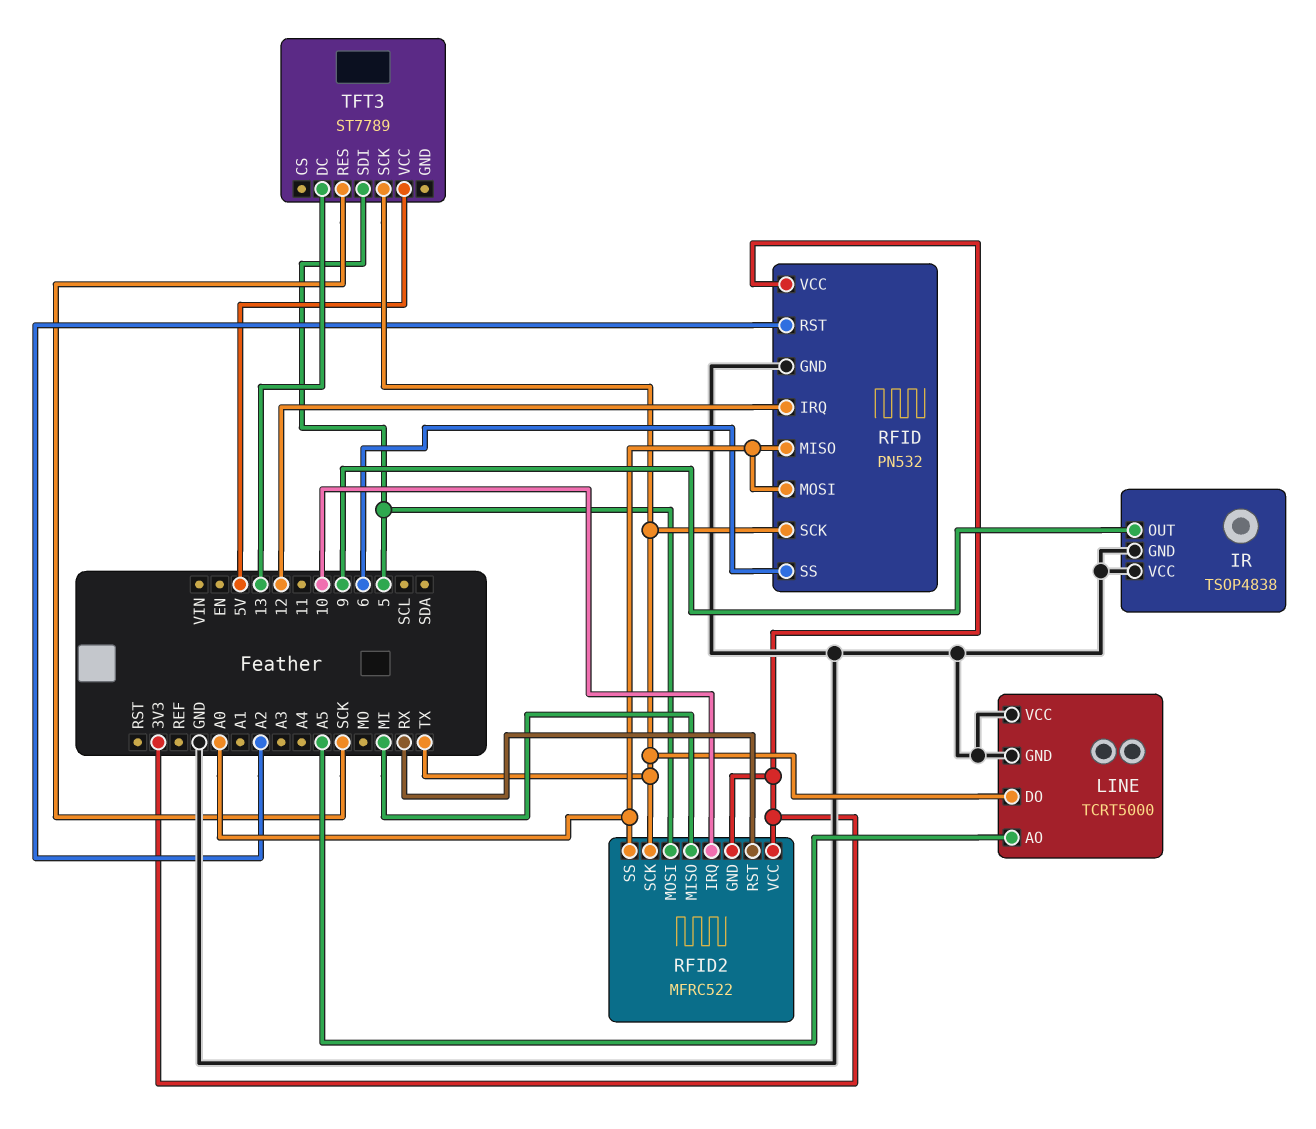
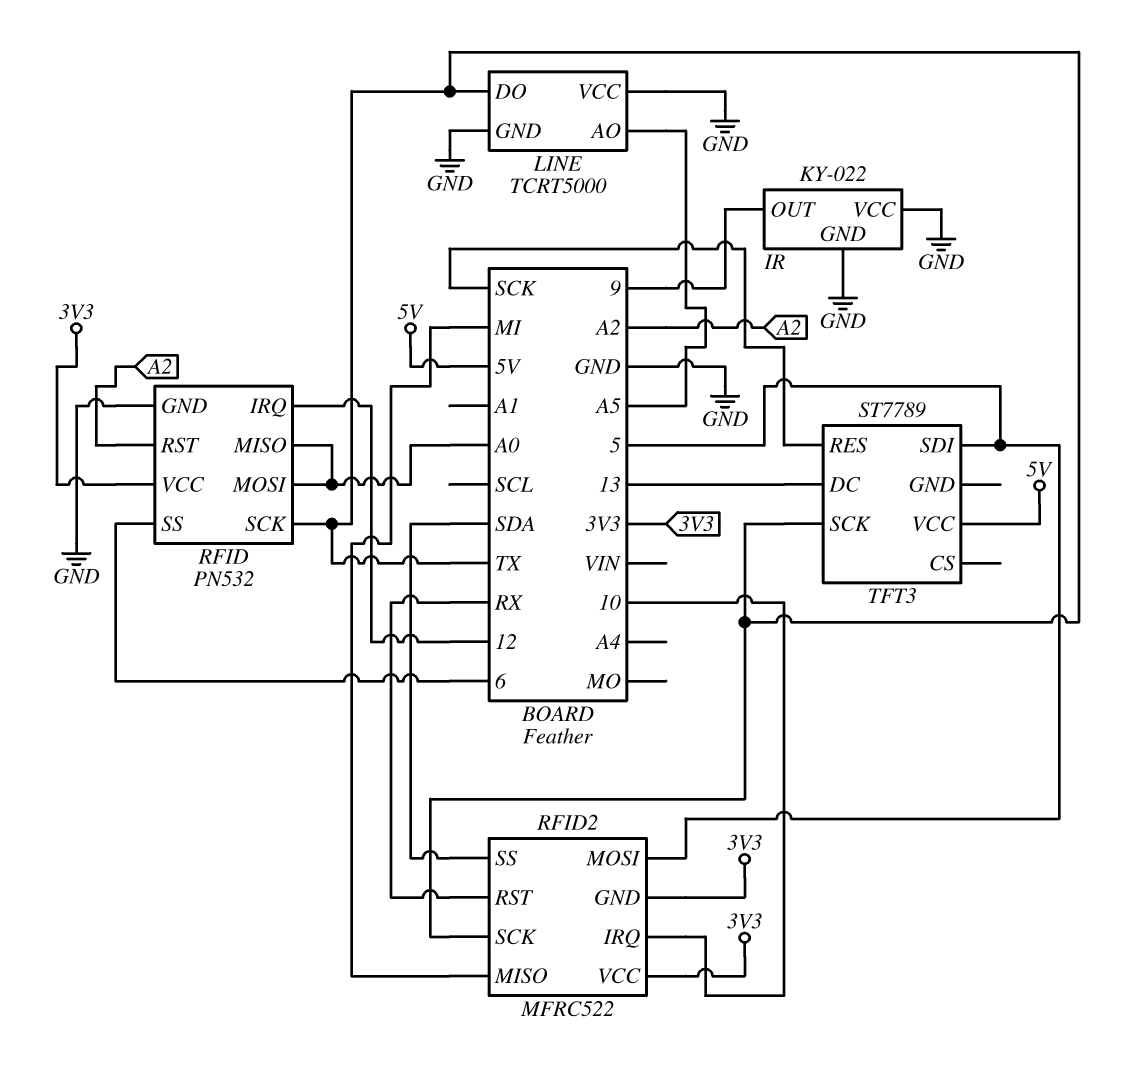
IR: TSOP4838 -> KY-022
RFID2 pin SS: A0 -> SDA

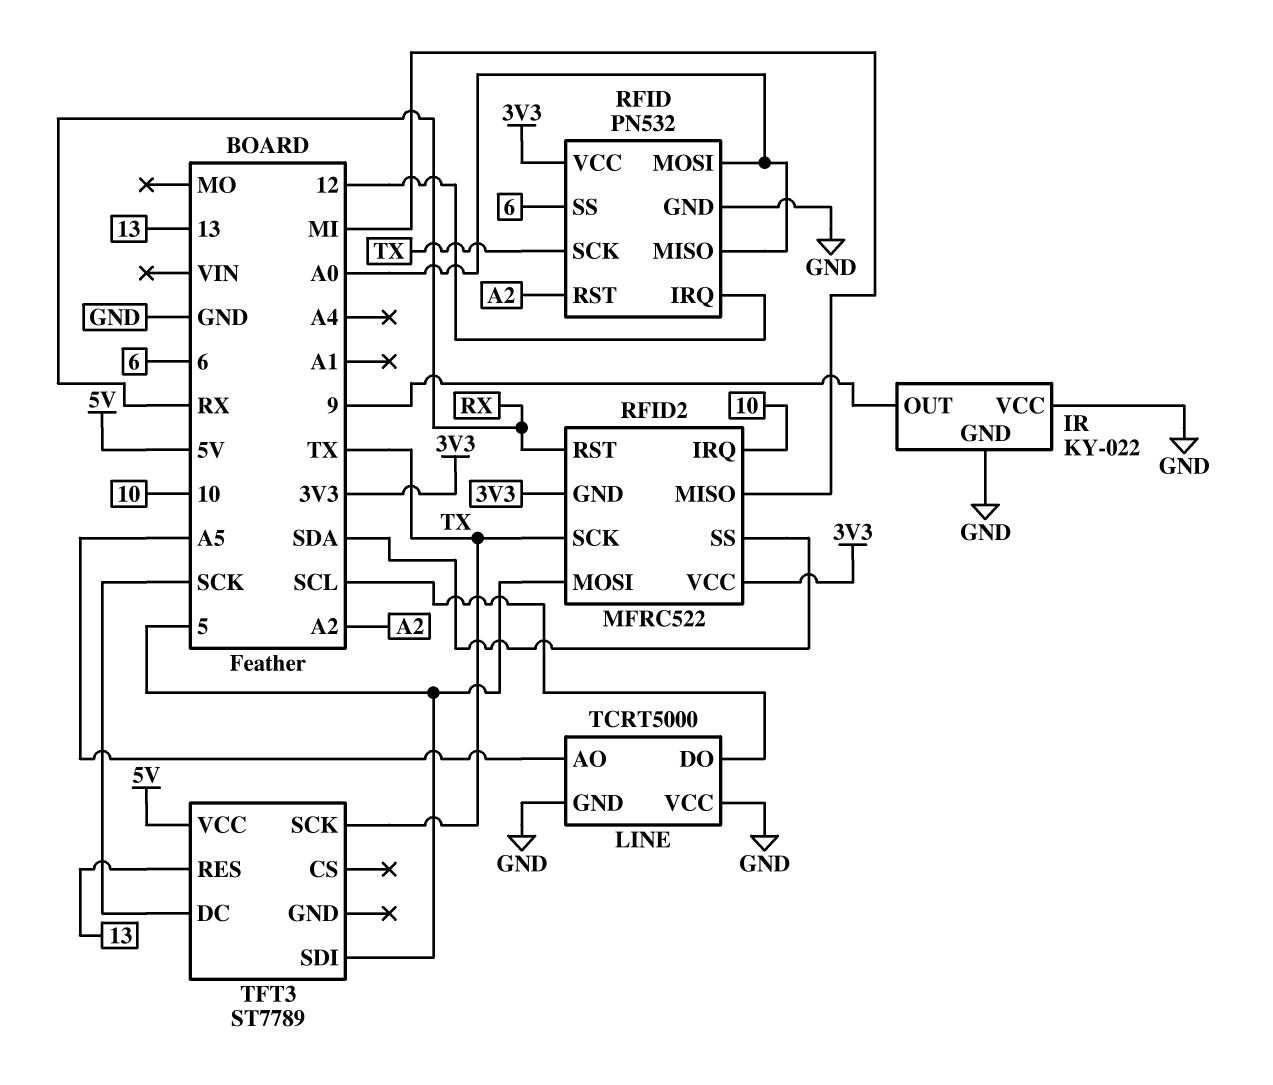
LINE pin DO: TX -> SCL
TFT3 pin DC: 13 -> SCK
TFT3 pin RES: SCK -> 13

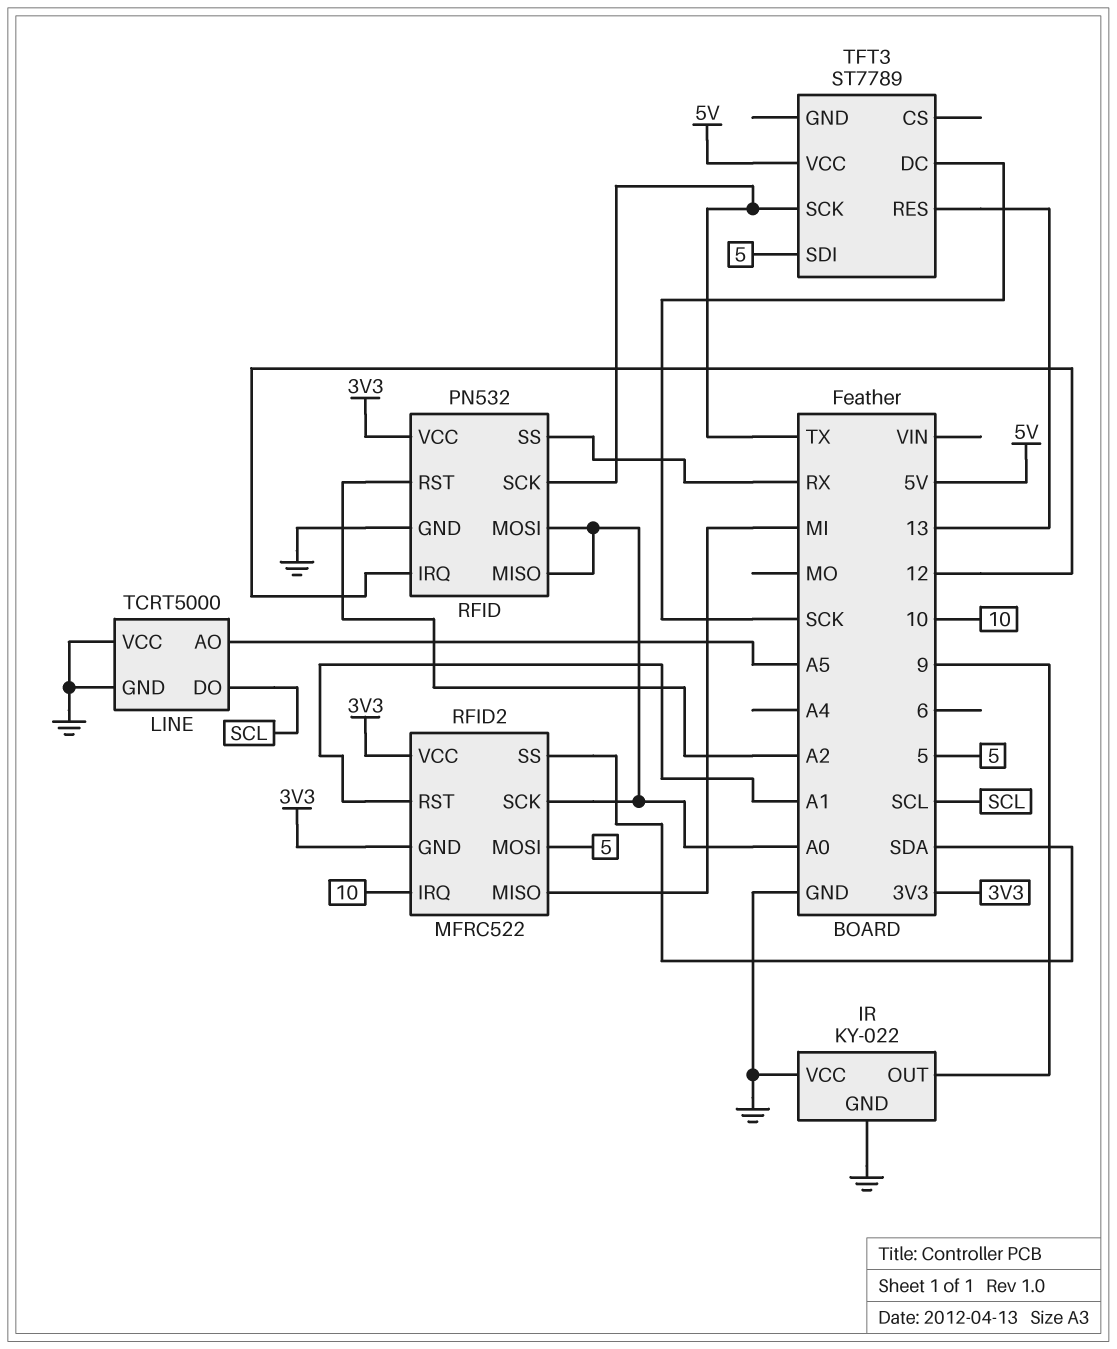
RFID pin SS: 6 -> RX
RFID2 pin RST: RX -> A1
RFID2 pin SCK: TX -> A0

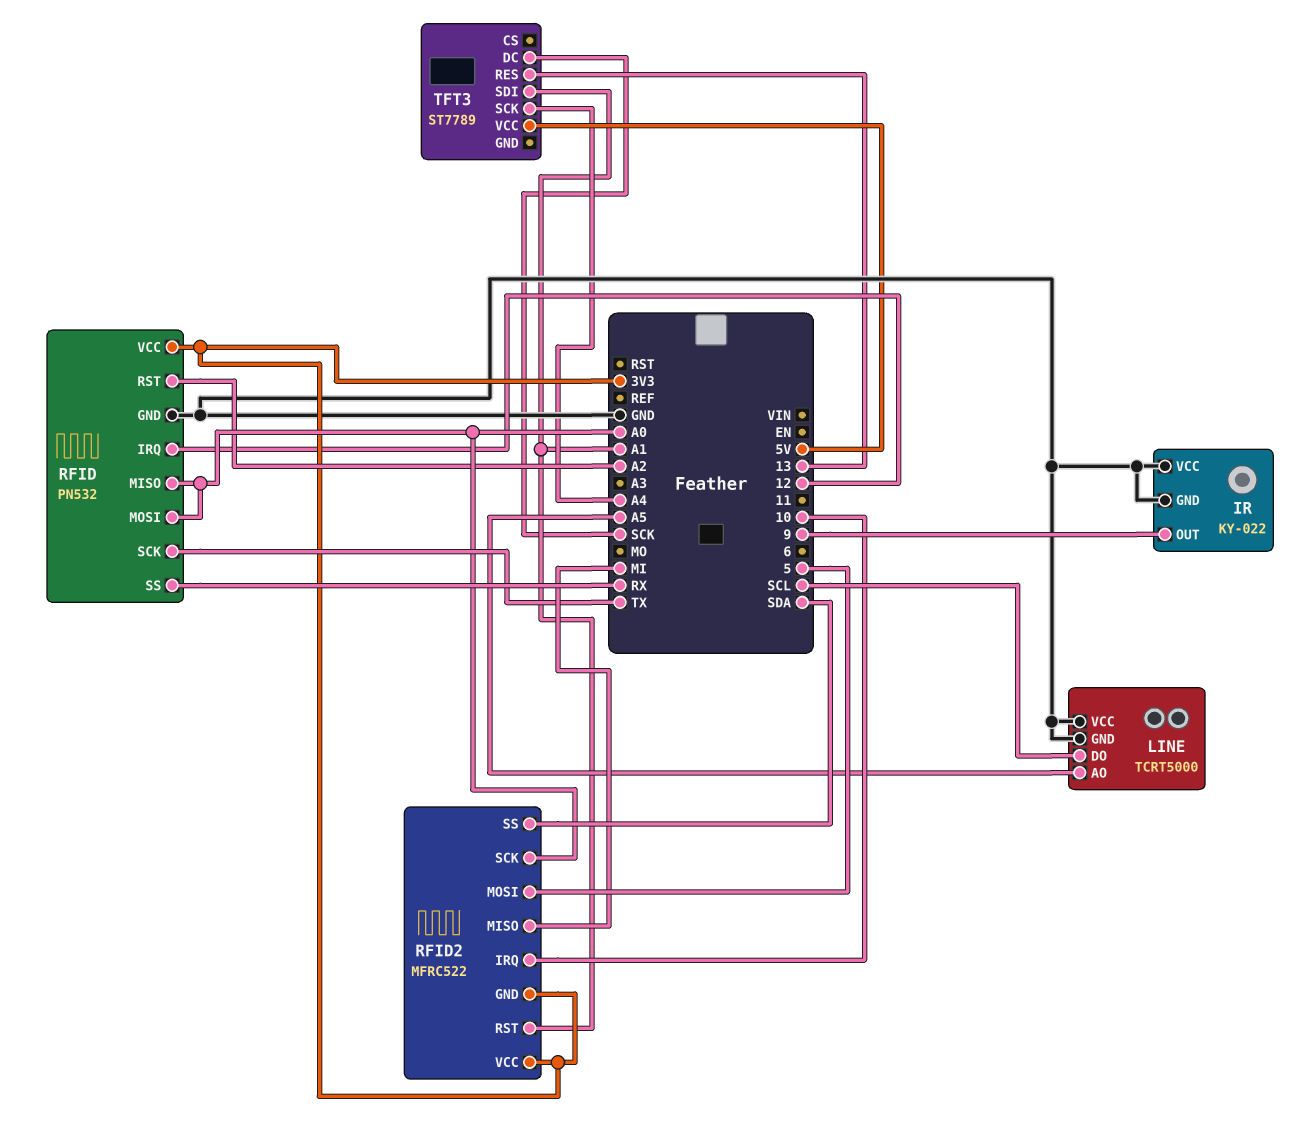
TFT3 pin SCK: TX -> A4
TFT3 pin SDI: 5 -> A1

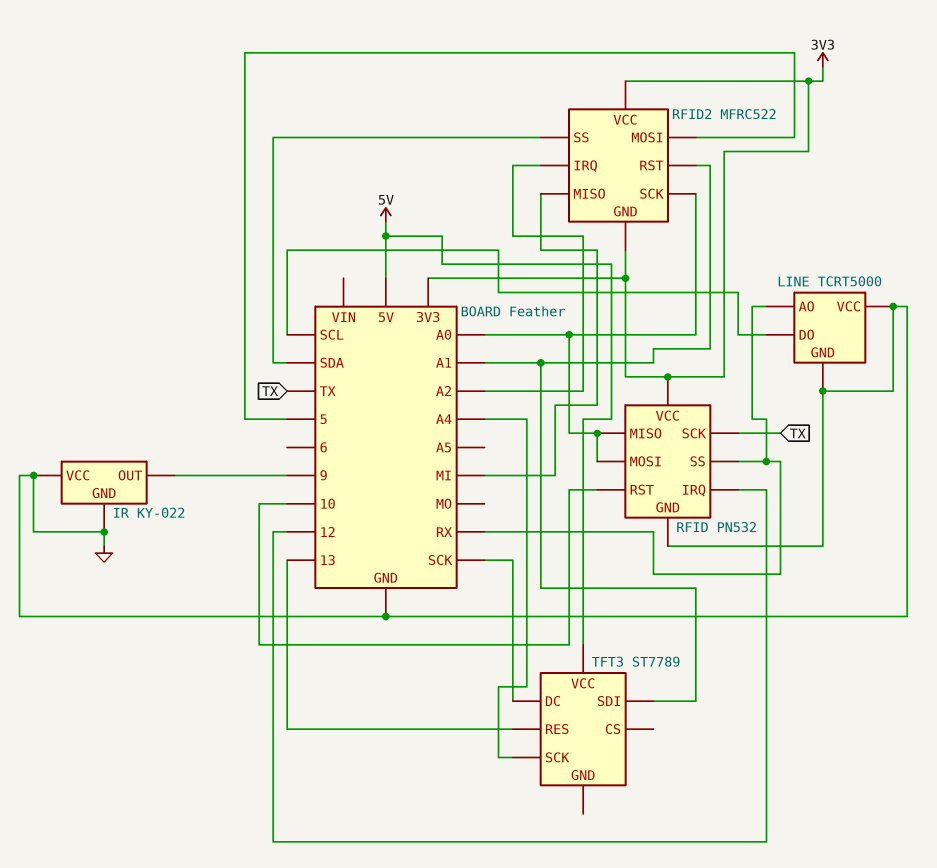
LINE pin AO: A5 -> RX
RFID pin RST: A2 -> 10
RFID2 pin IRQ: 10 -> A2

